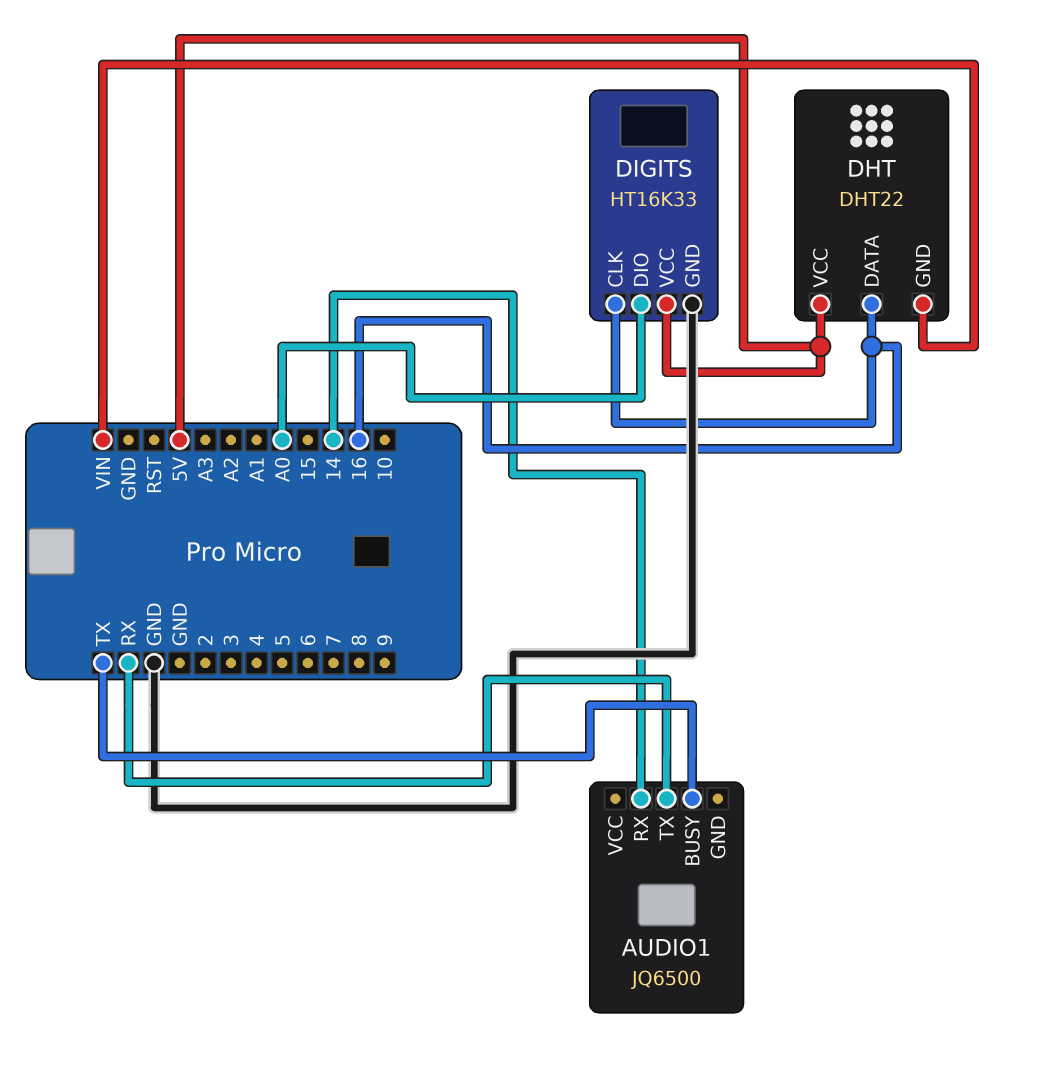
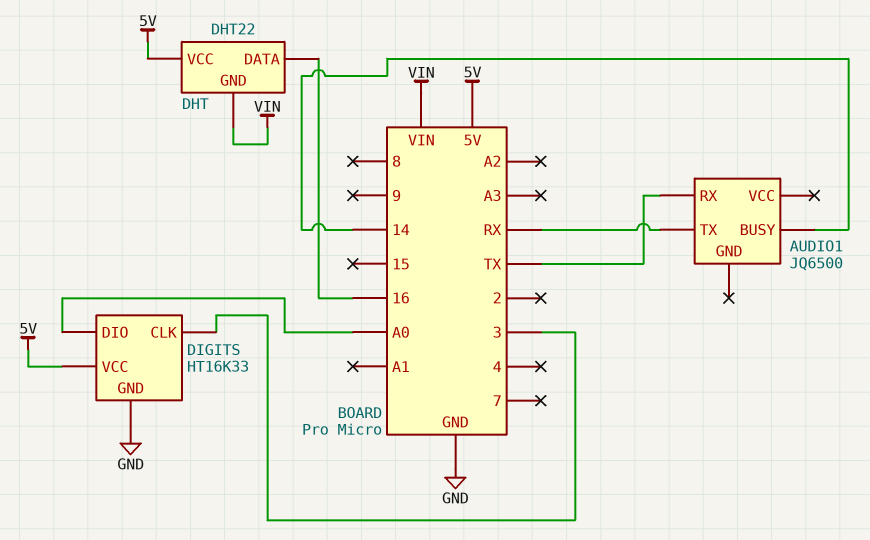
AUDIO1 pin BUSY: TX -> 14
AUDIO1 pin RX: 14 -> TX
DIGITS pin CLK: 16 -> 3

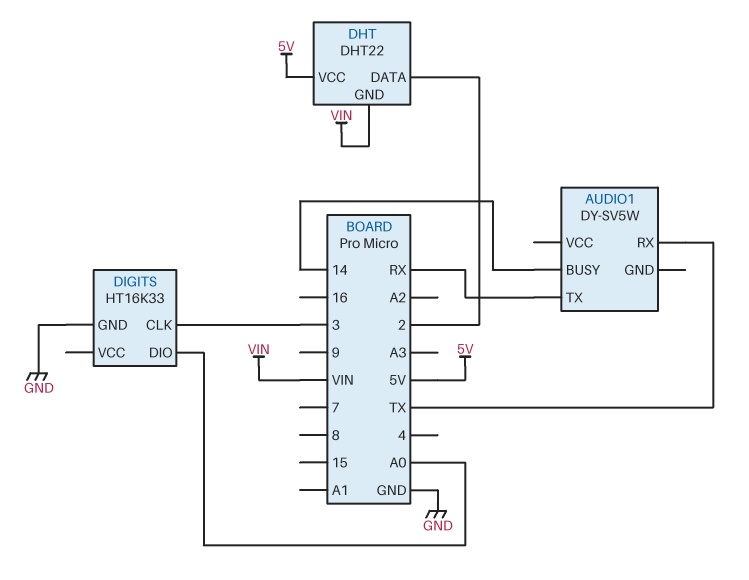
AUDIO1: JQ6500 -> DY-SV5W
DHT pin DATA: 16 -> 2
DIGITS pin VCC: 5V -> none

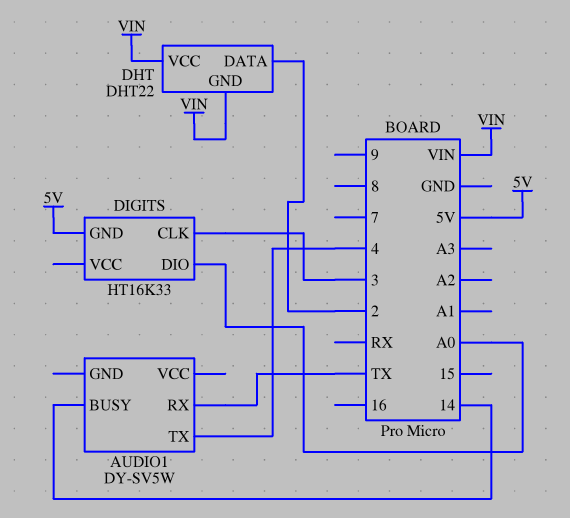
AUDIO1 pin TX: RX -> 4
DHT pin VCC: 5V -> VIN
DIGITS pin GND: GND -> 5V

